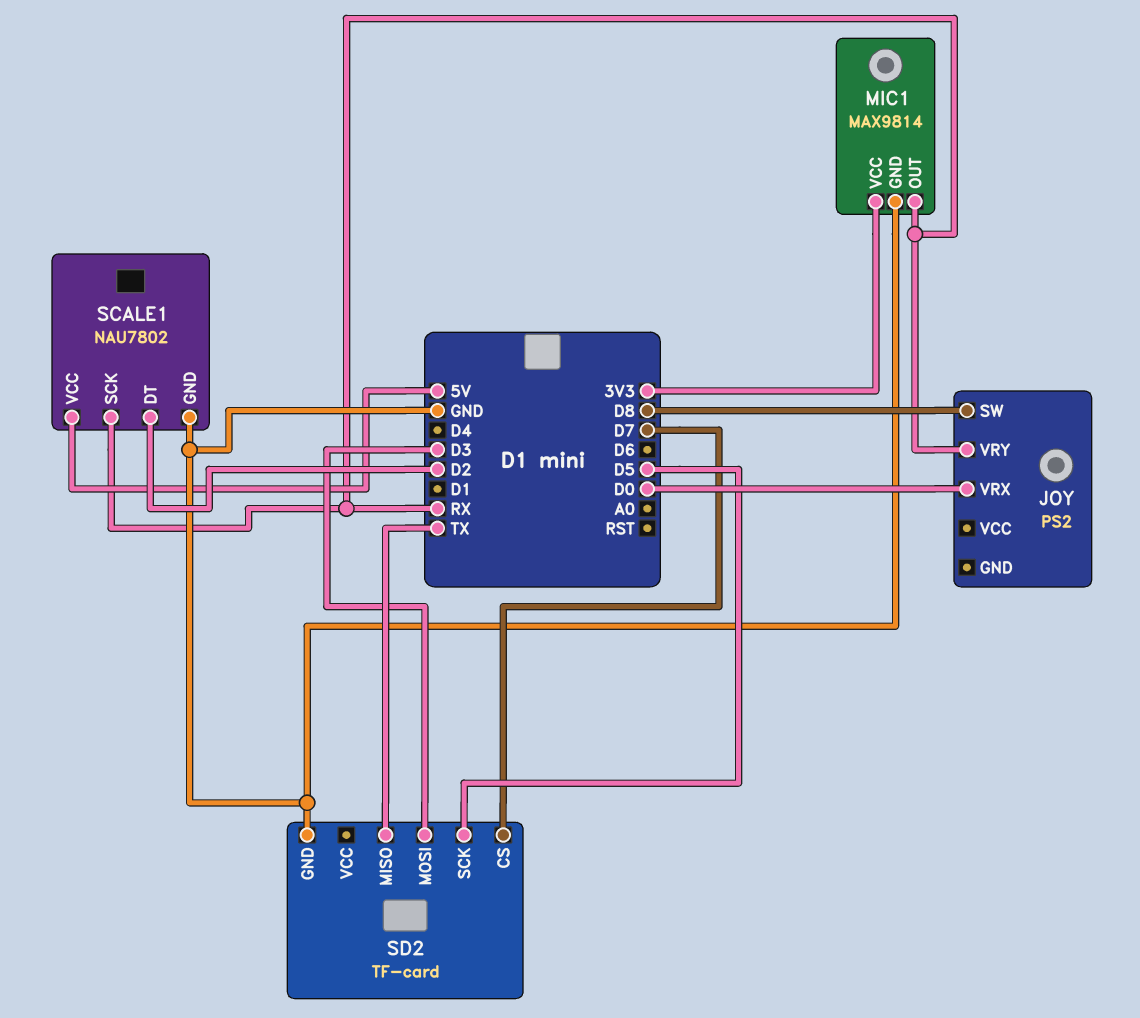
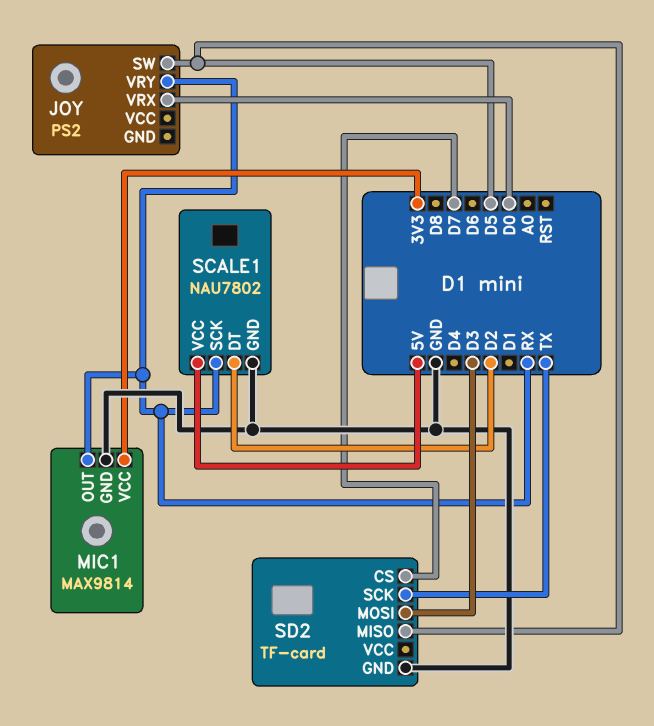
JOY pin SW: D8 -> D5
SD2 pin MISO: TX -> D5
SD2 pin SCK: D5 -> TX

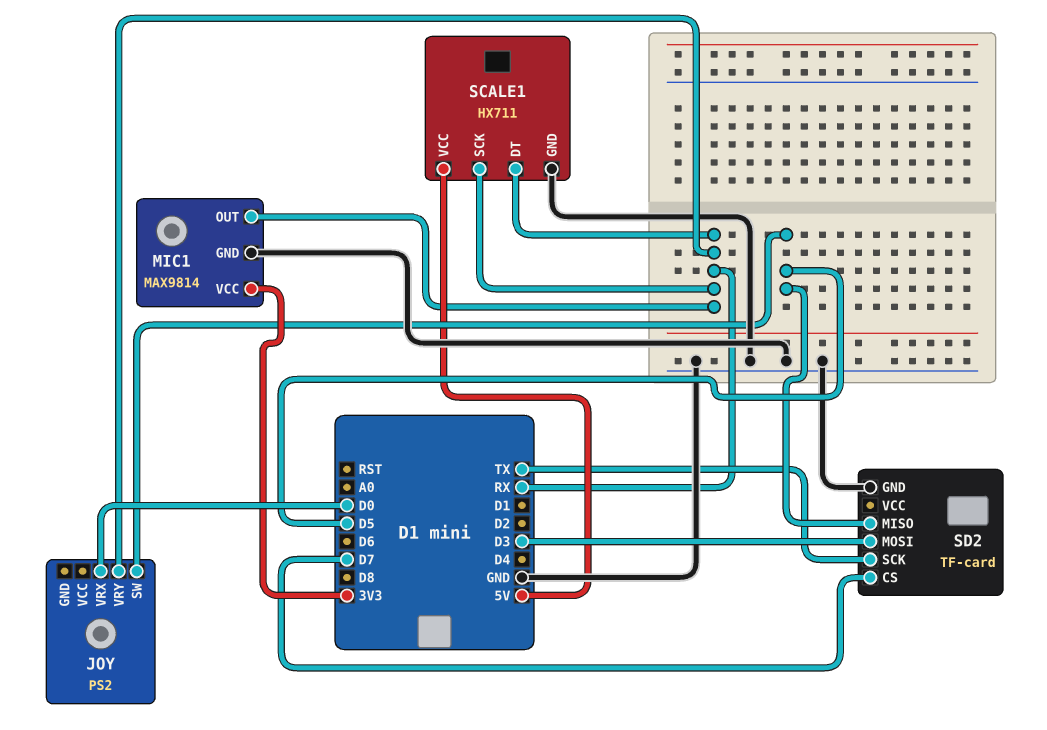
SCALE1: NAU7802 -> HX711
SCALE1 pin DT: D2 -> RX

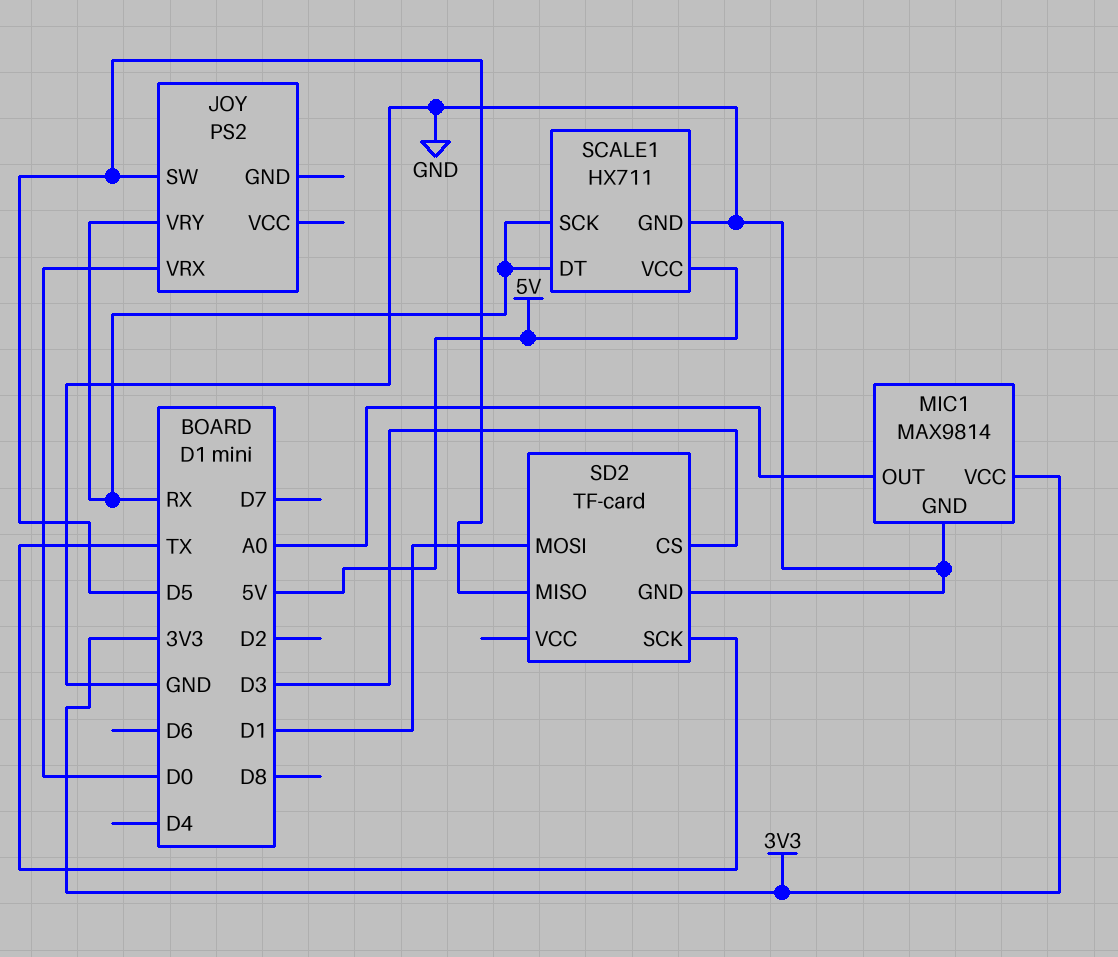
MIC1 pin OUT: RX -> A0
SD2 pin CS: D7 -> D3
SD2 pin MOSI: D3 -> D1

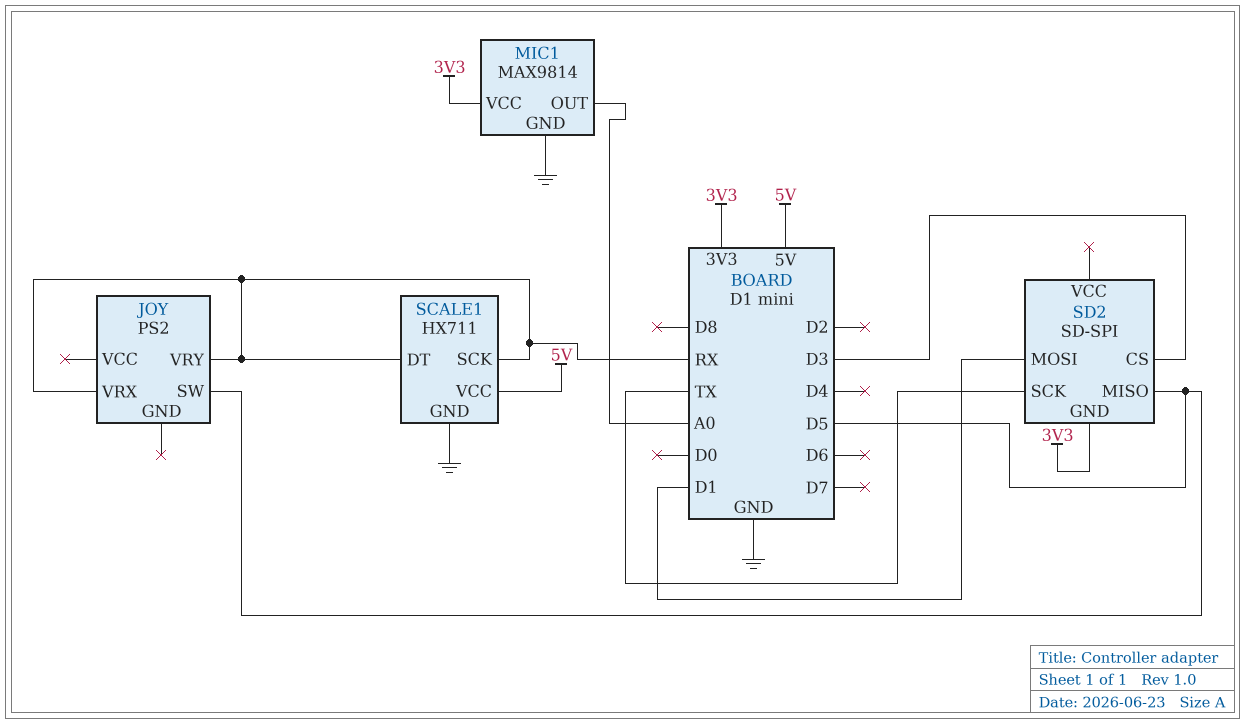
JOY pin VRX: D0 -> RX
SD2: TF-card -> SD-SPI
SD2 pin GND: GND -> 3V3

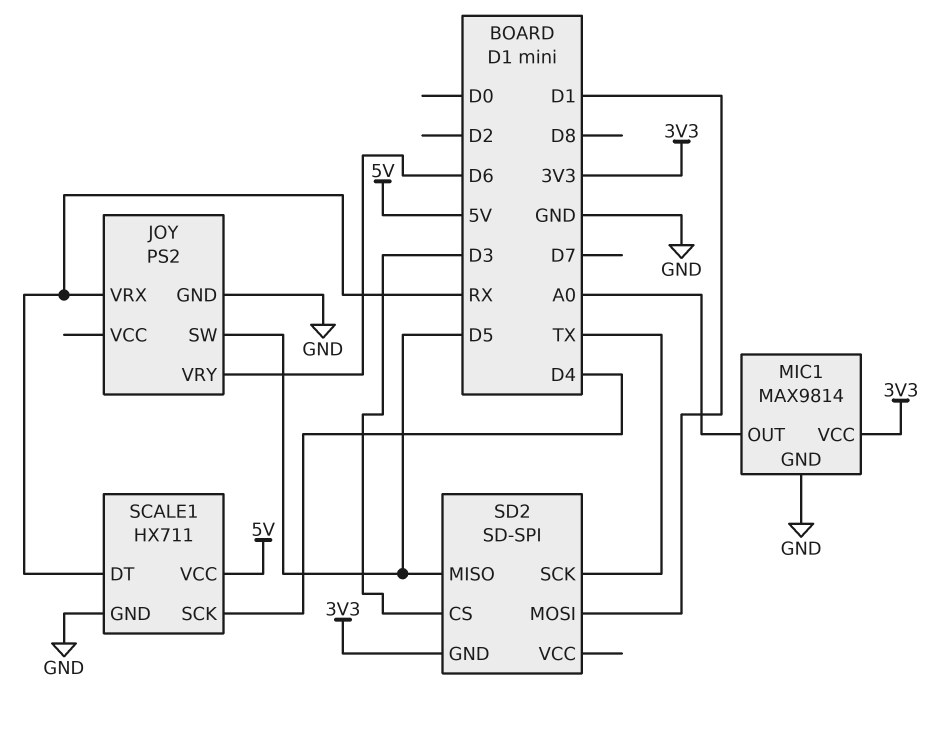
JOY pin GND: none -> GND
JOY pin VRY: RX -> D6
SCALE1 pin SCK: RX -> D4

